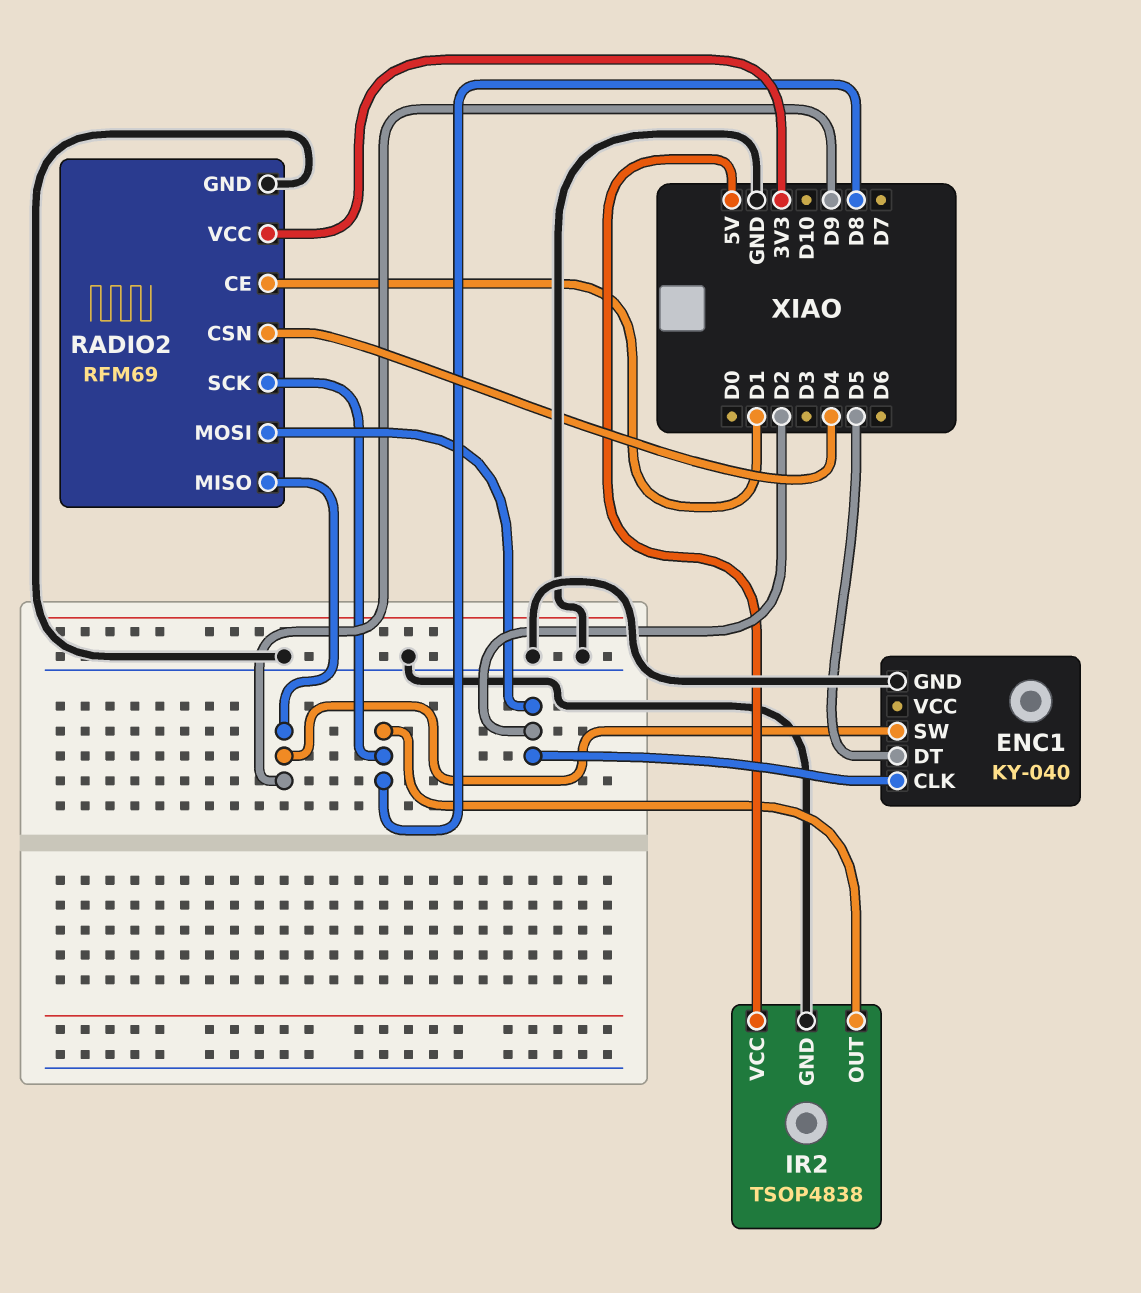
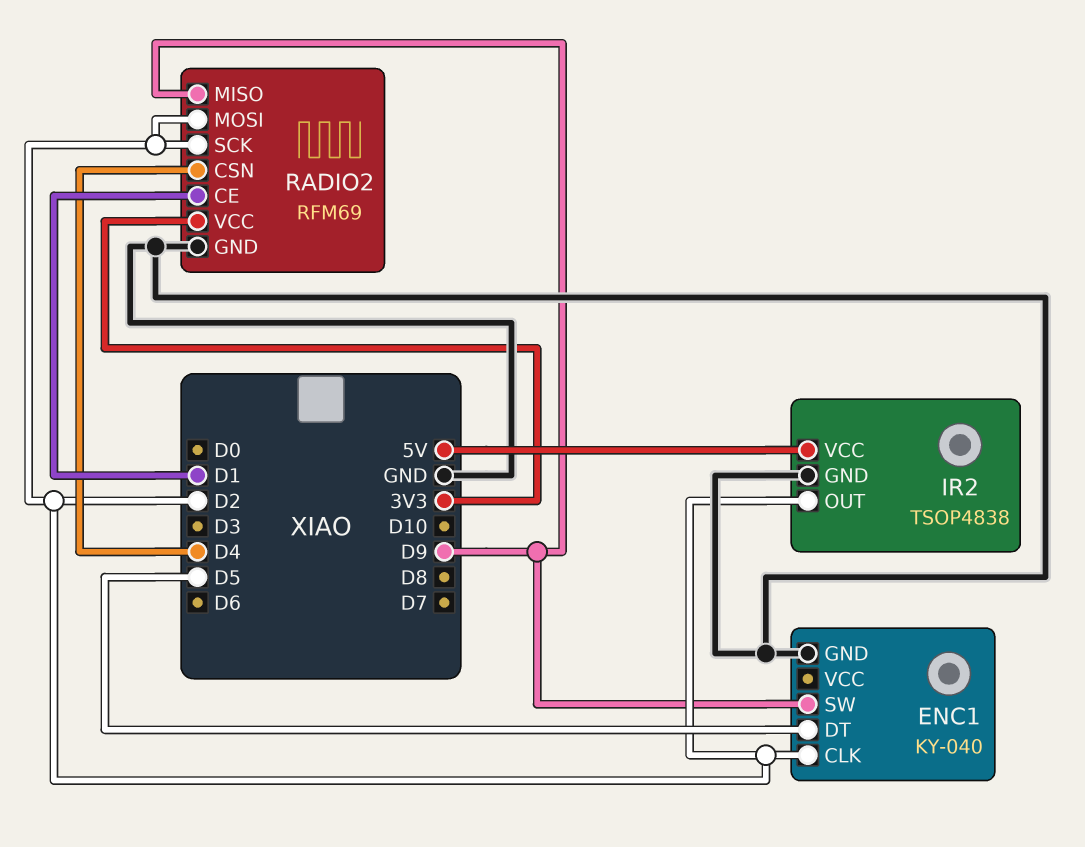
IR2 pin OUT: D8 -> D2
RADIO2 pin SCK: D8 -> D2

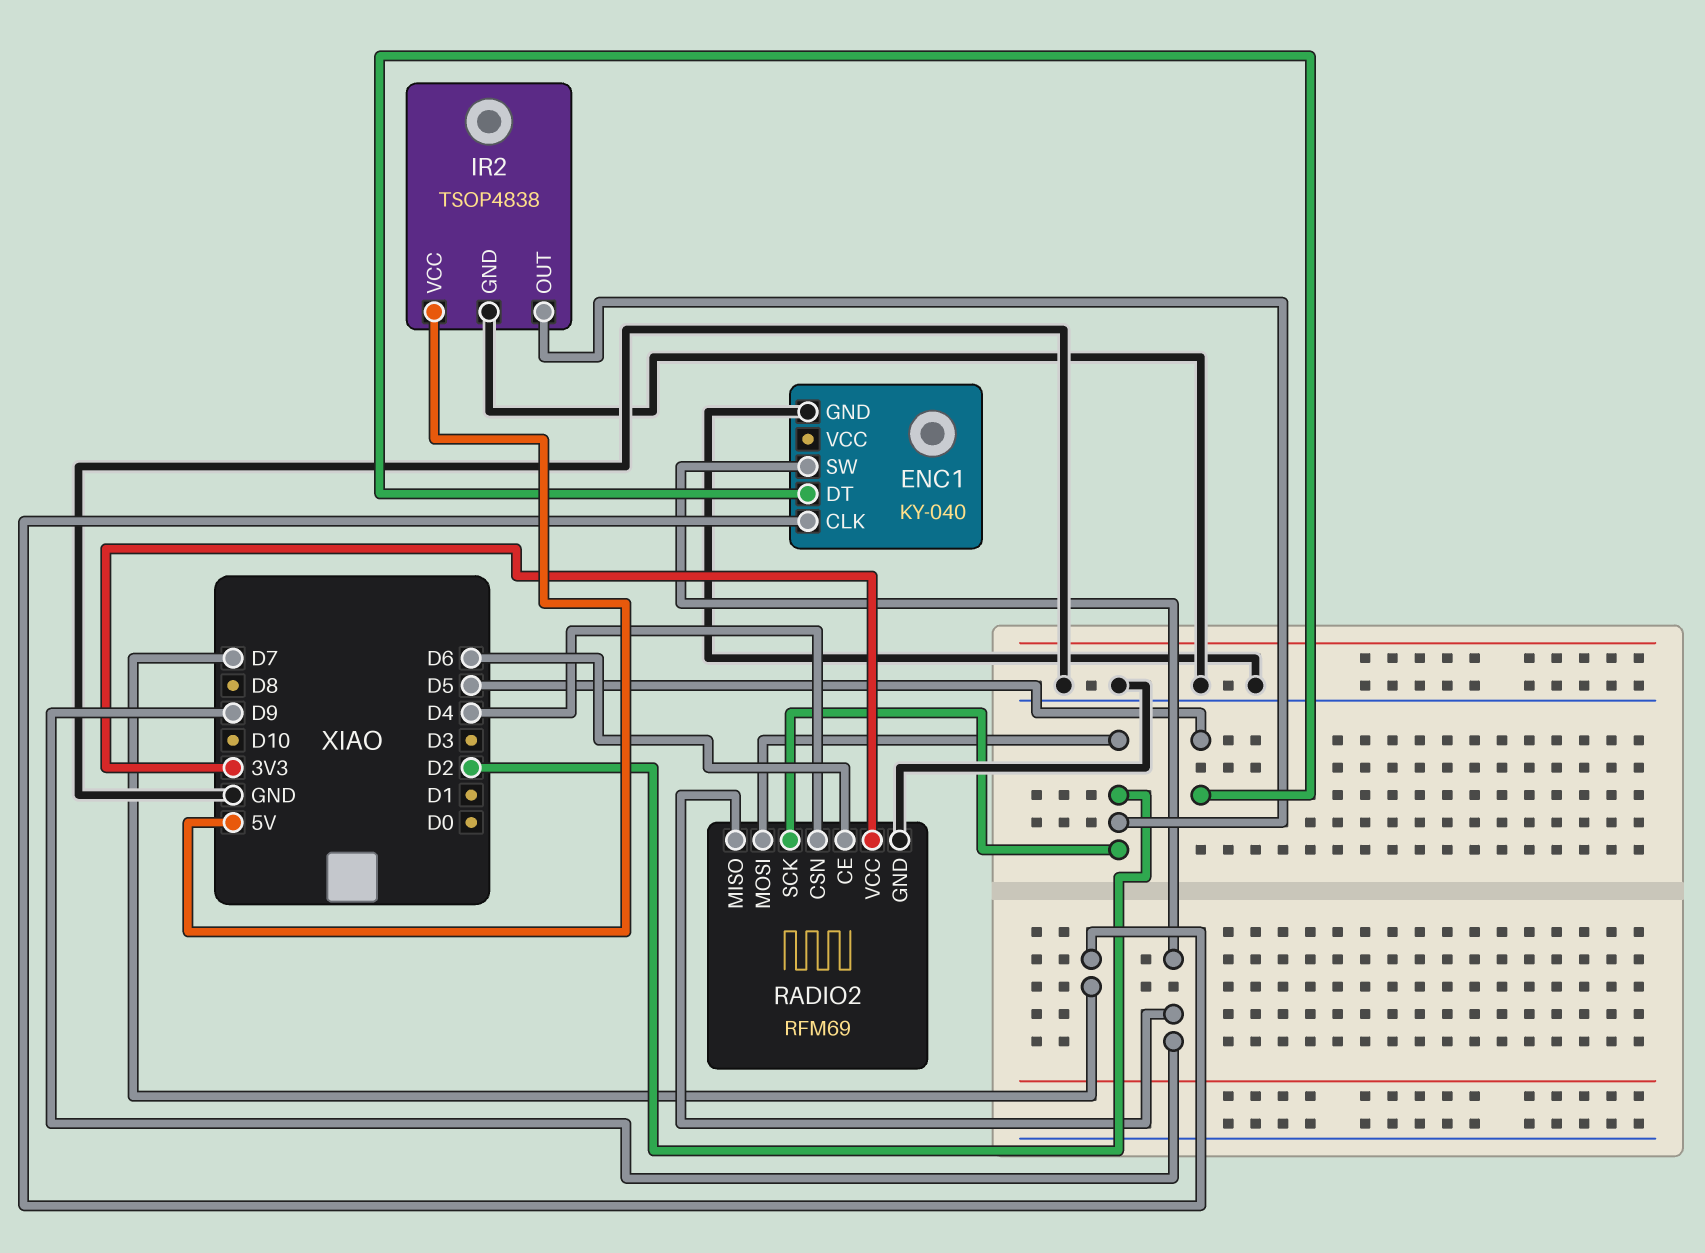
ENC1 pin CLK: D2 -> D7
RADIO2 pin CE: D1 -> D6

